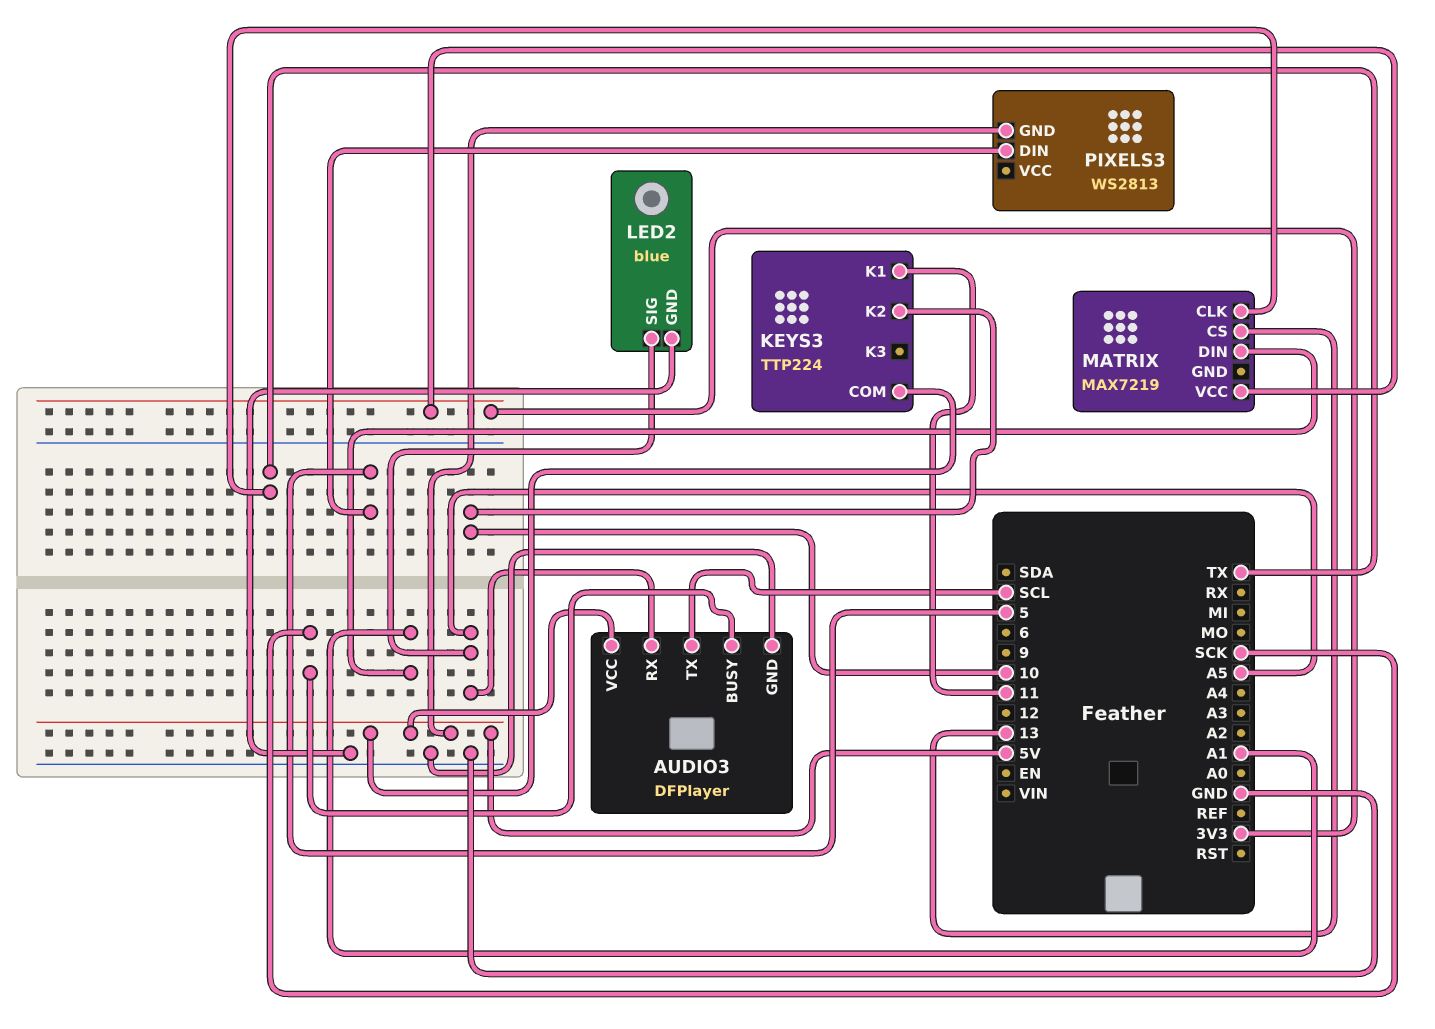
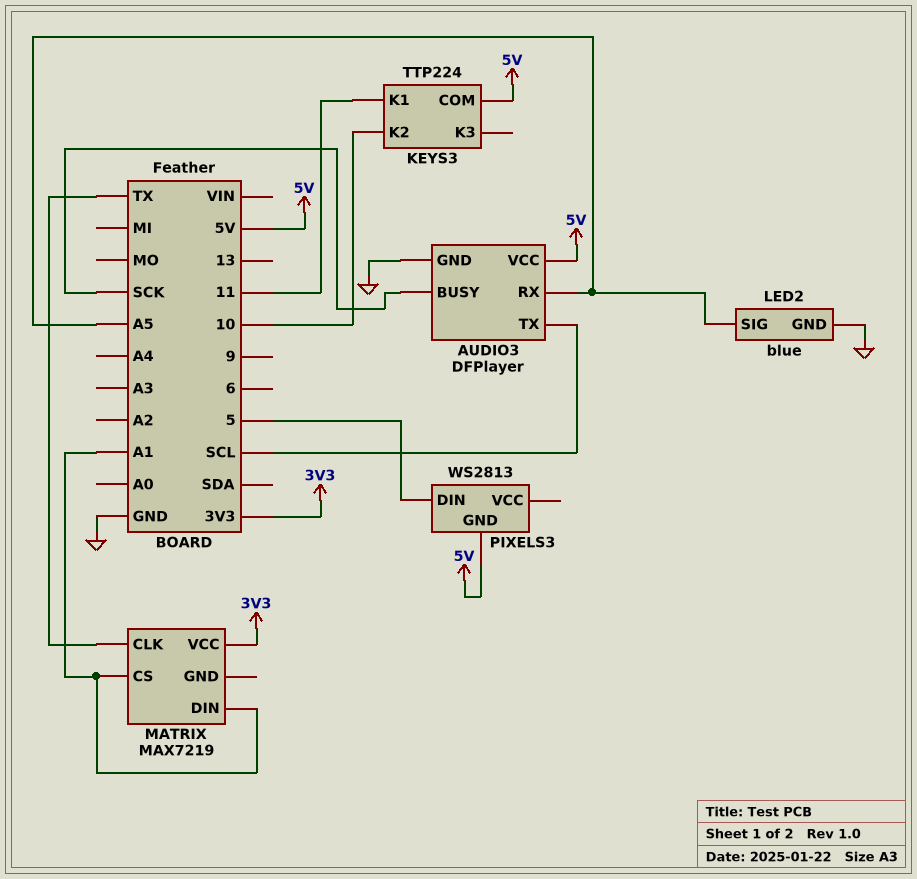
MATRIX pin CS: 13 -> A1

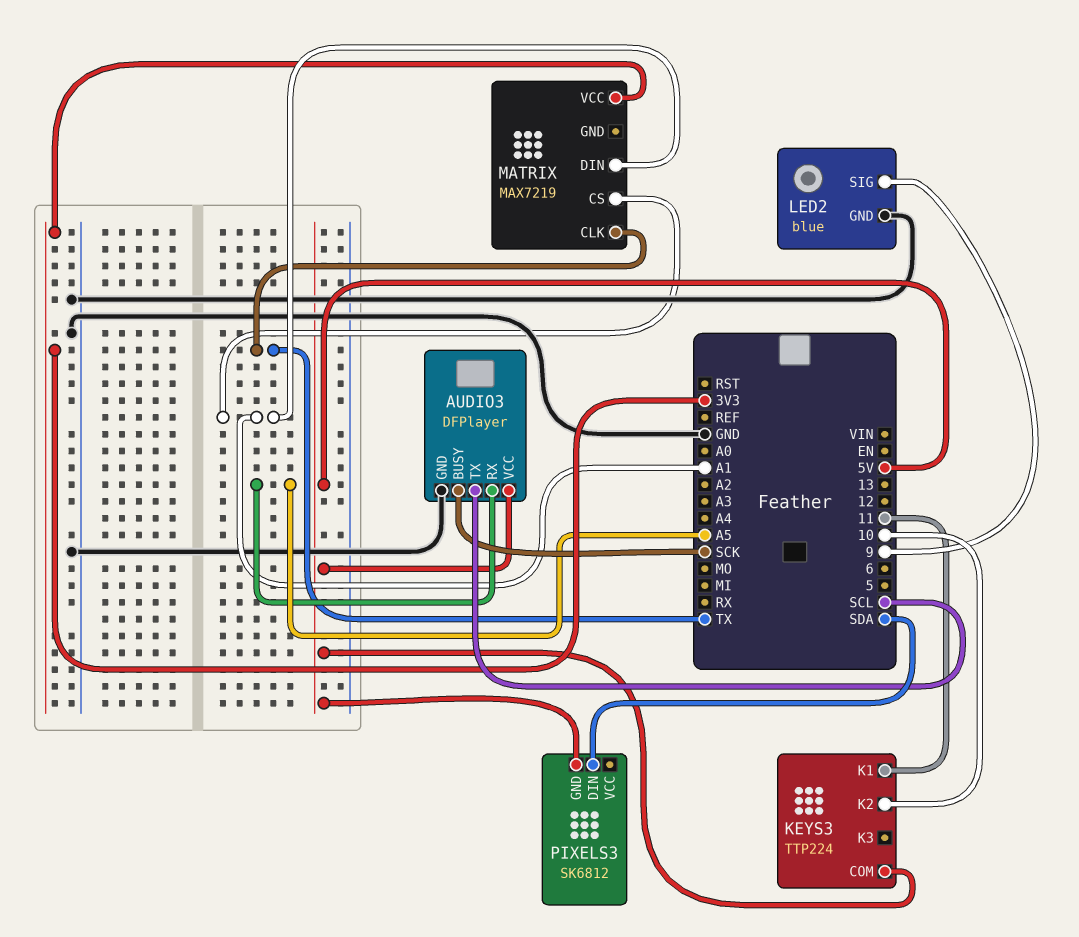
LED2 pin SIG: A5 -> 9
PIXELS3: WS2813 -> SK6812
PIXELS3 pin DIN: 5 -> SDA

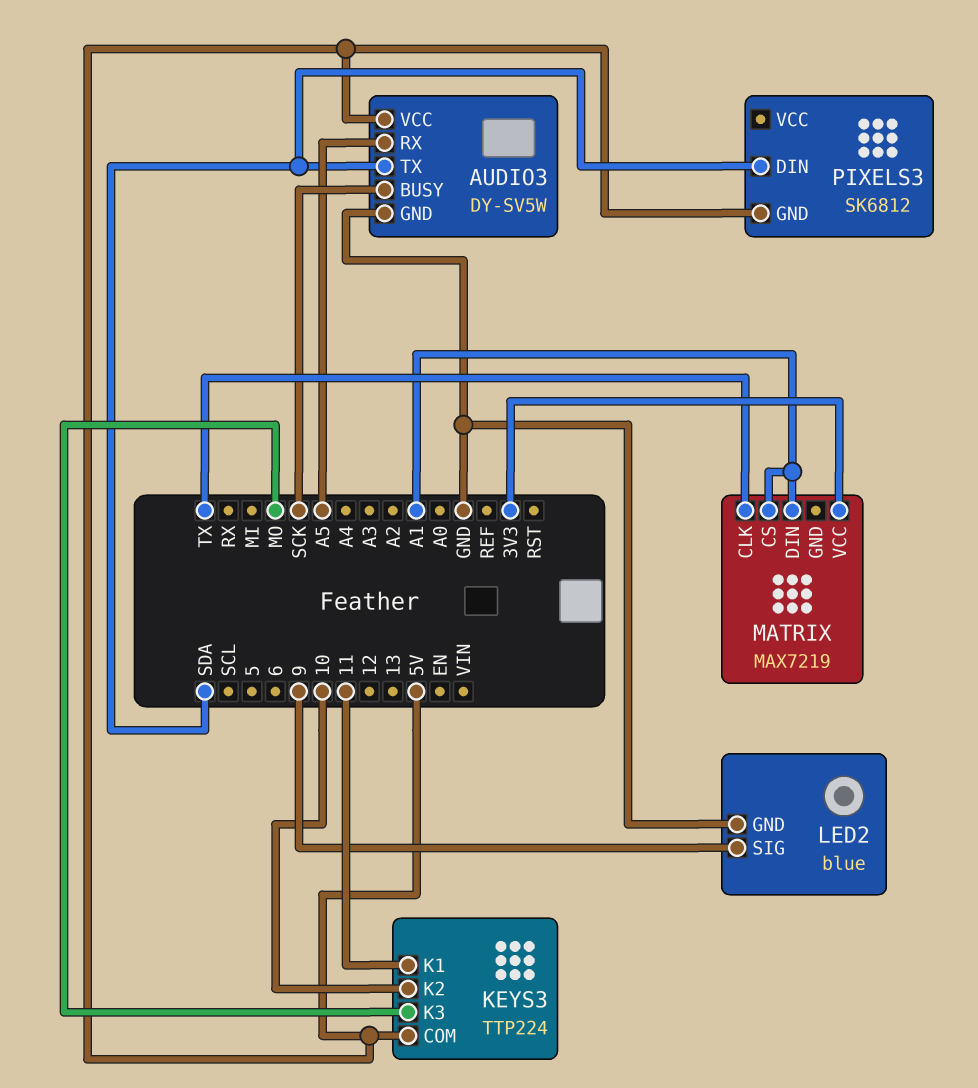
AUDIO3: DFPlayer -> DY-SV5W
AUDIO3 pin TX: SCL -> SDA
KEYS3 pin K3: none -> MO

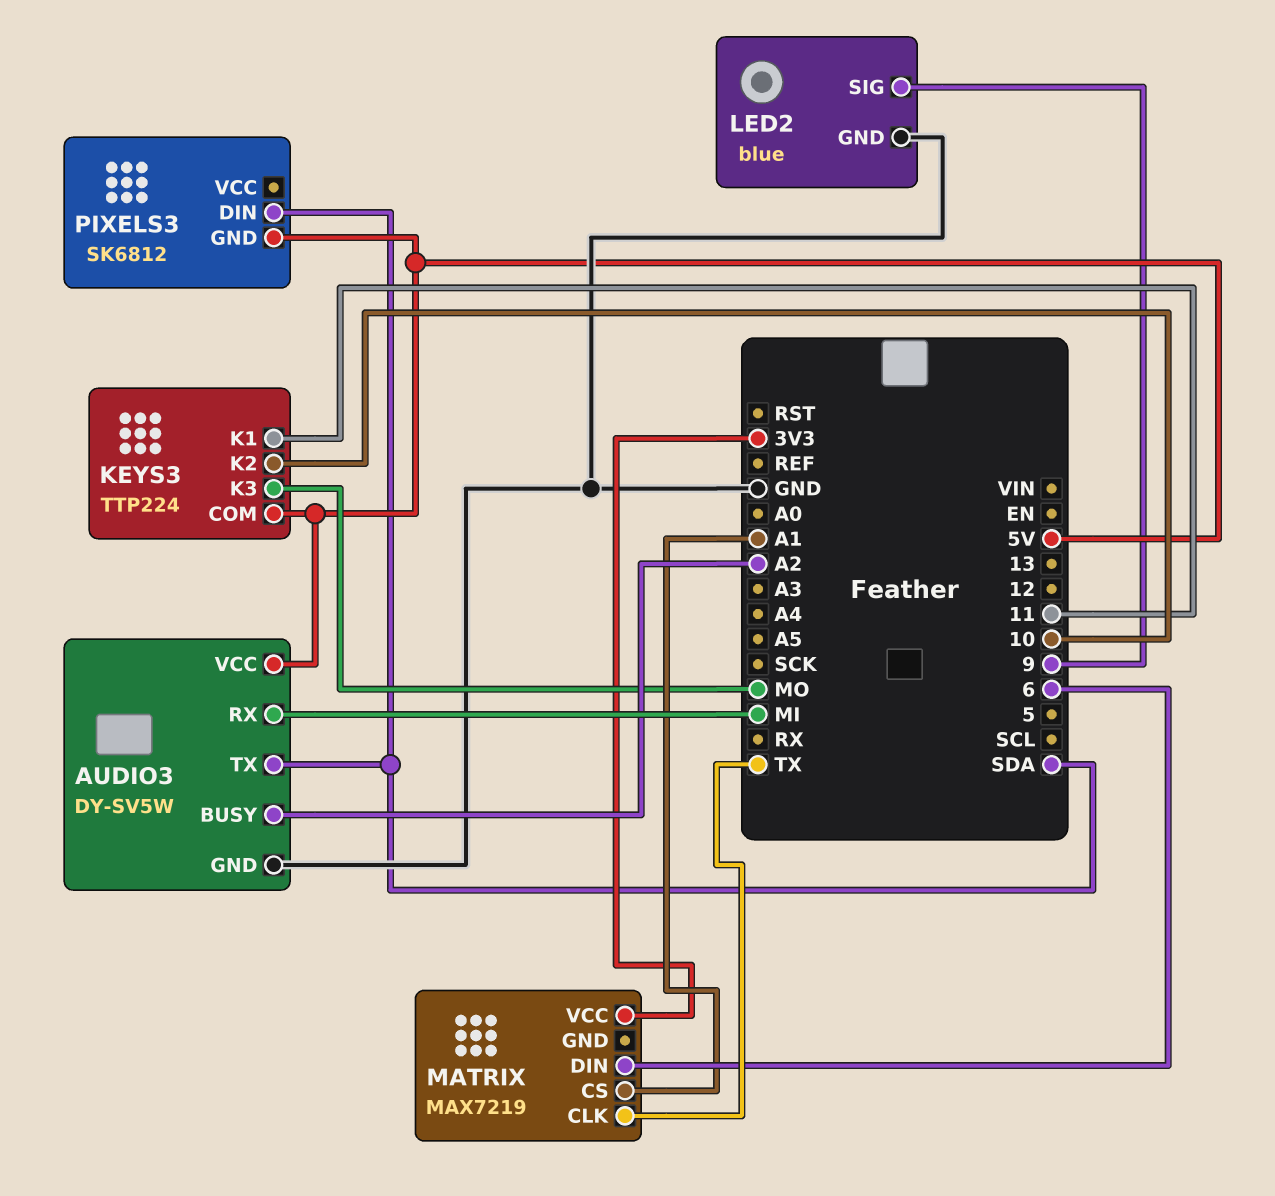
AUDIO3 pin BUSY: SCK -> A2
AUDIO3 pin RX: A5 -> MI
MATRIX pin DIN: A1 -> 6

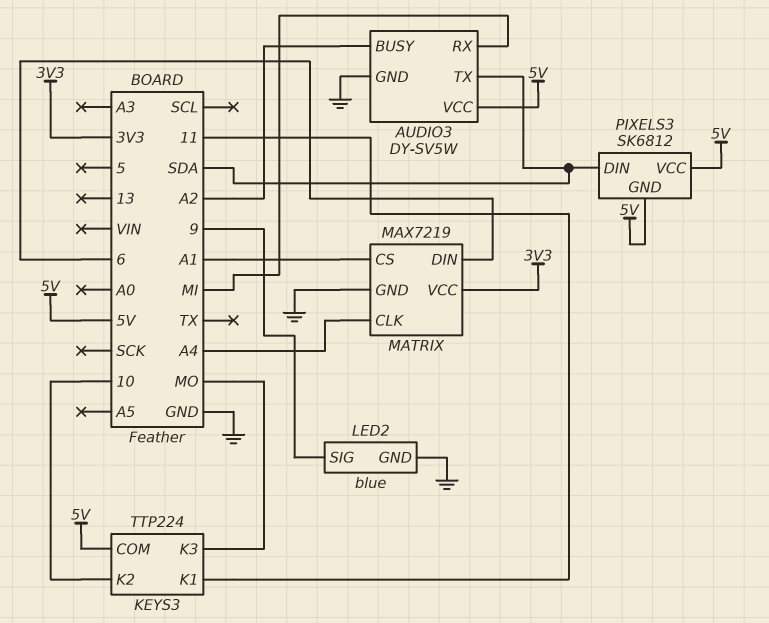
MATRIX pin CLK: TX -> A4
MATRIX pin GND: none -> GND
PIXELS3 pin VCC: none -> 5V

